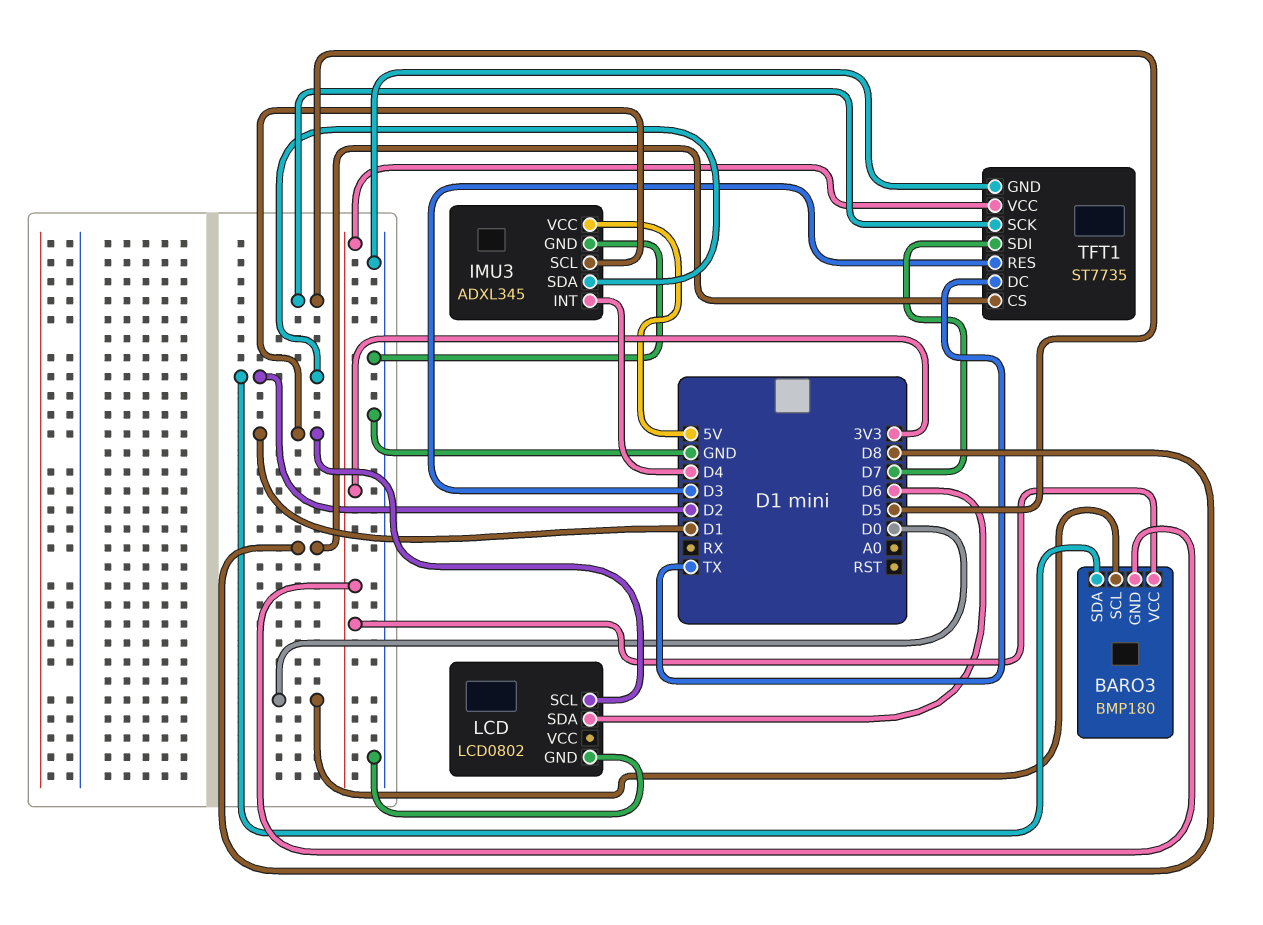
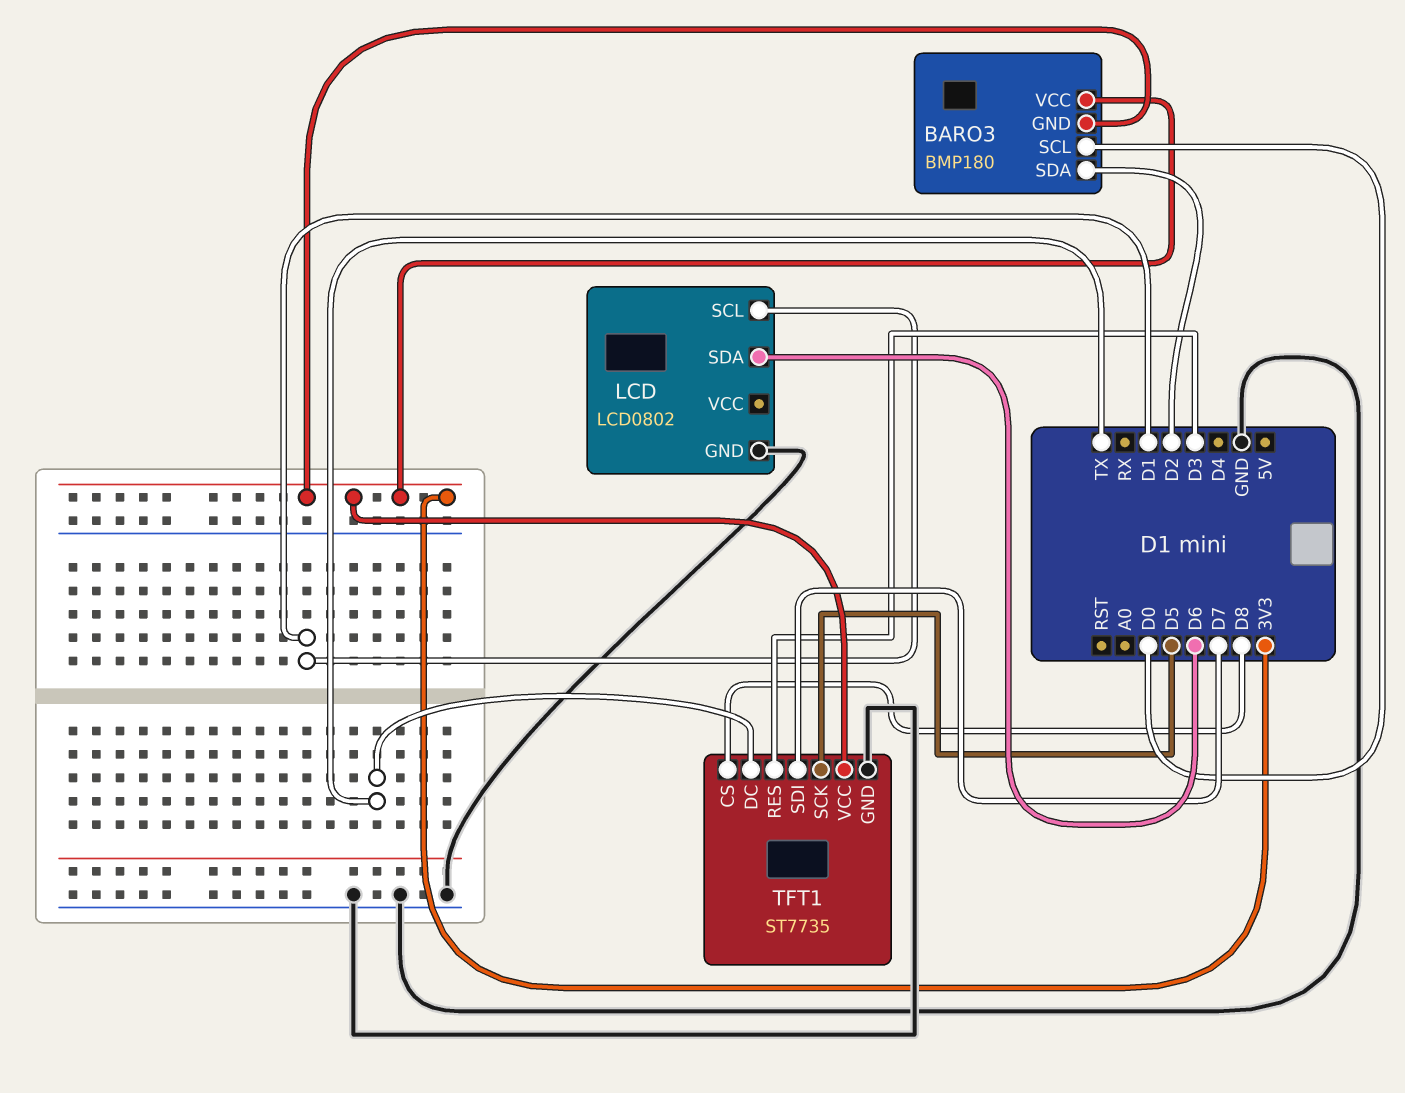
IMU3: ADXL345 -> none
IMU3 pin GND: GND -> none
IMU3 pin INT: D4 -> none
IMU3 pin SCL: D1 -> none
IMU3 pin SDA: D2 -> none
IMU3 pin VCC: 5V -> none

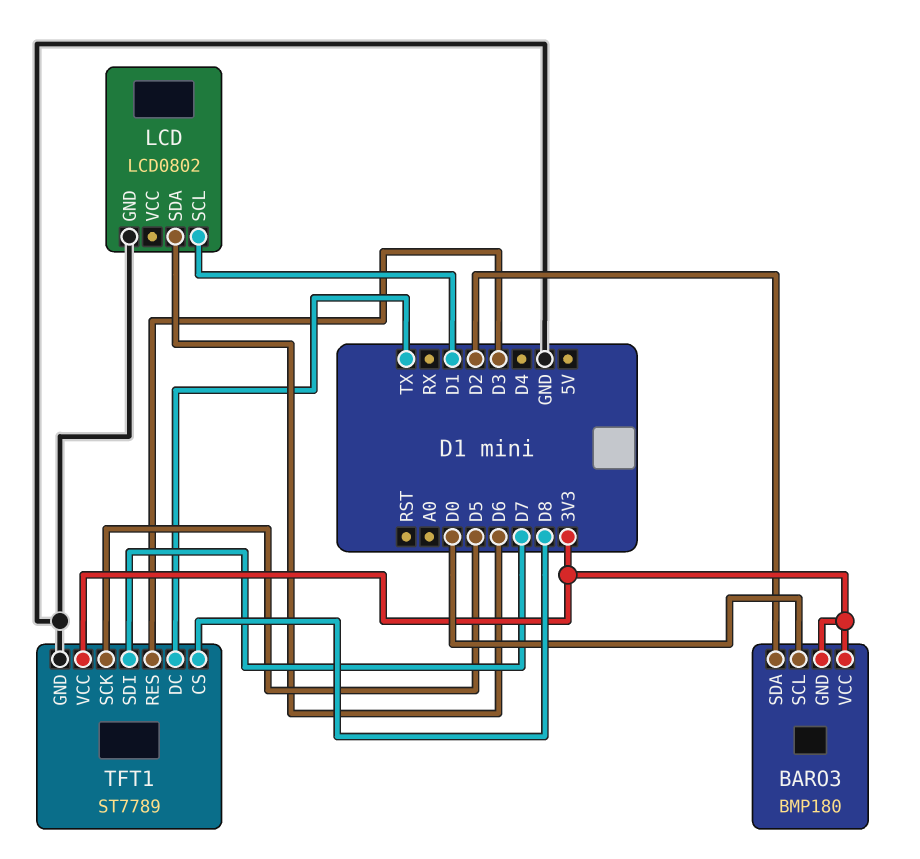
TFT1: ST7735 -> ST7789

